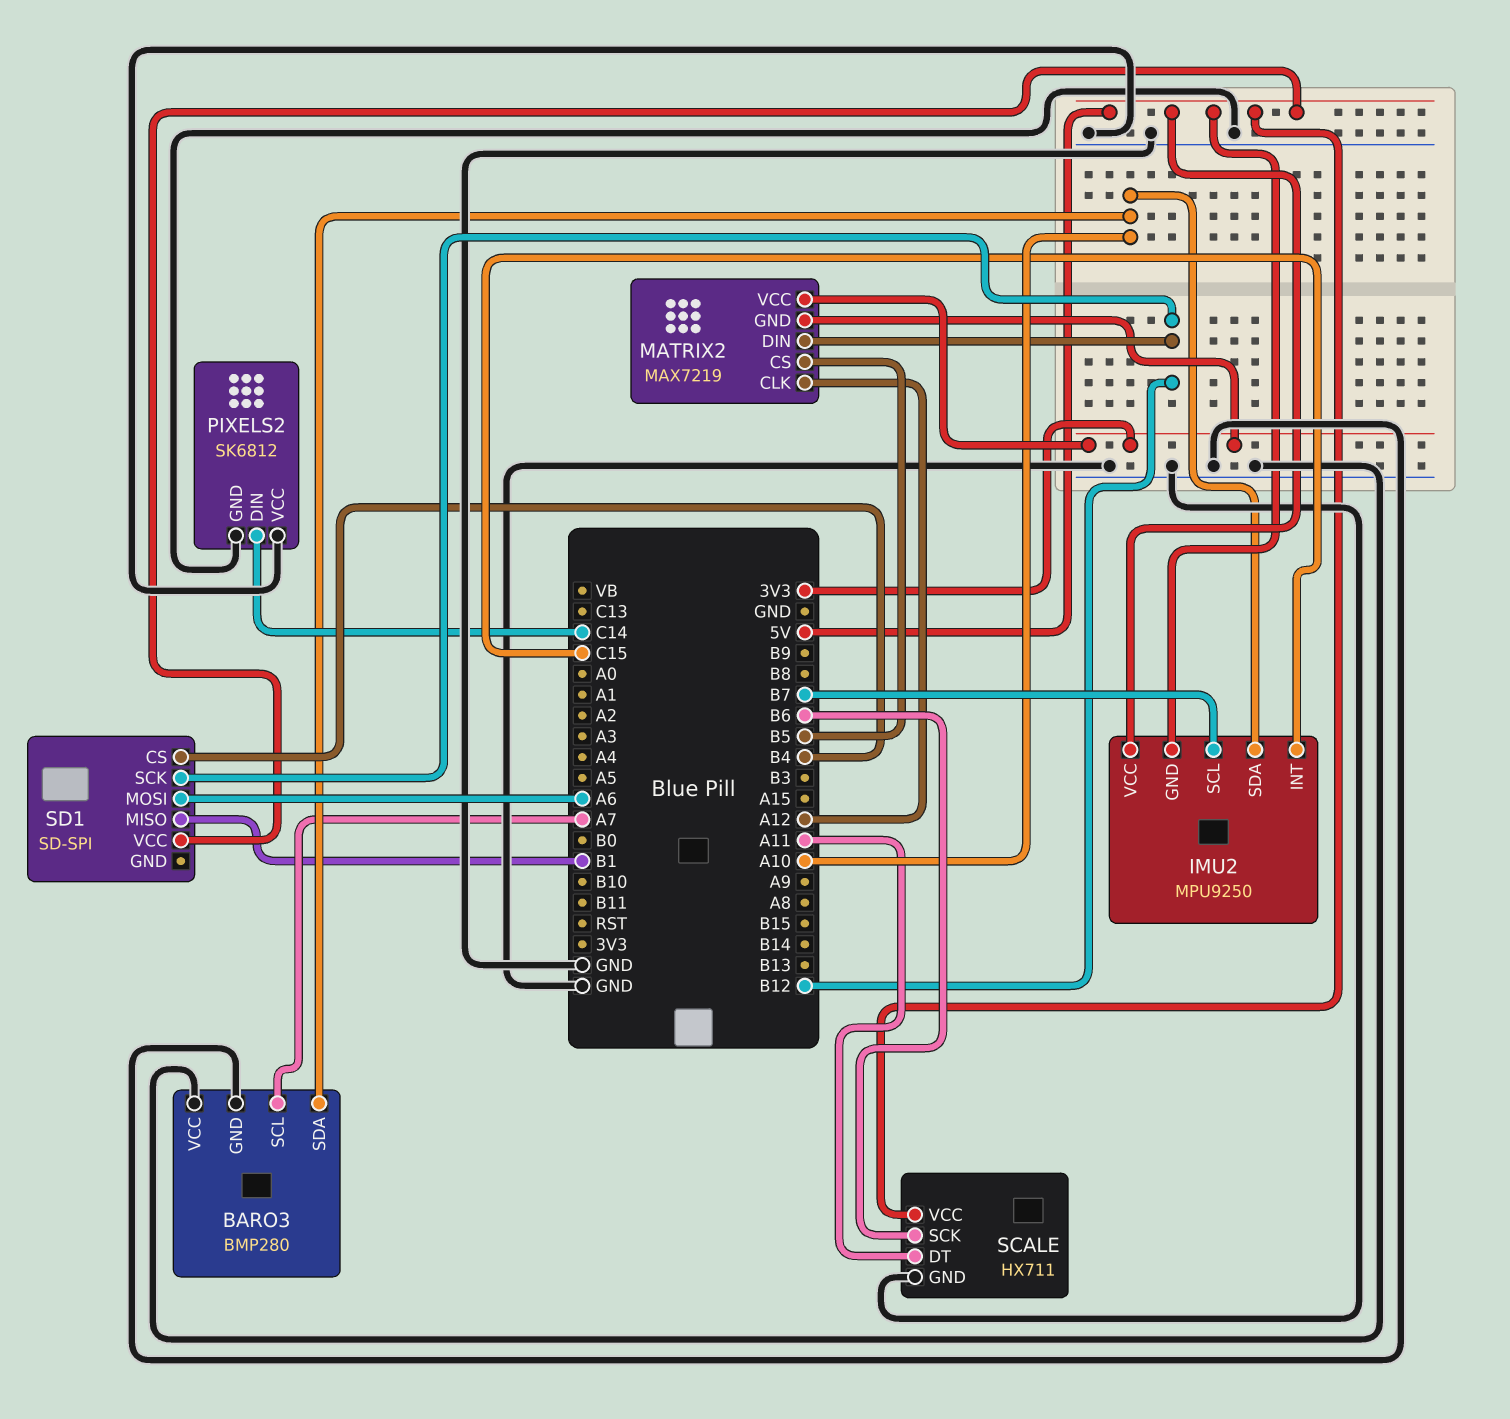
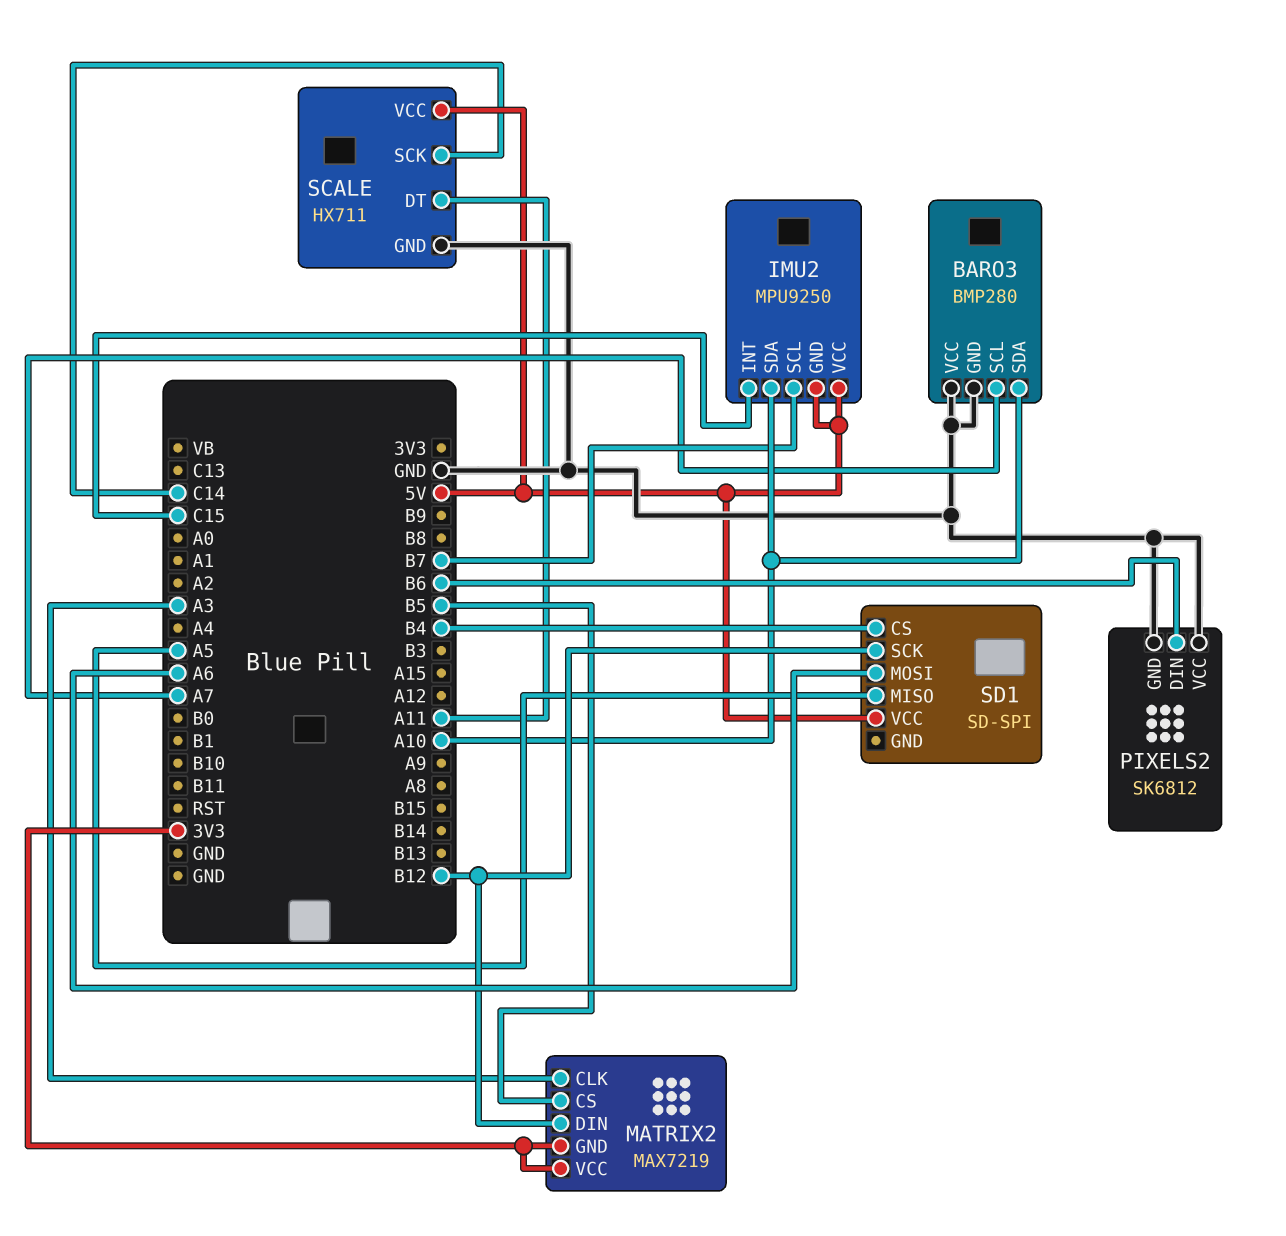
MATRIX2 pin CLK: A12 -> A3
PIXELS2 pin DIN: C14 -> B6
SCALE pin SCK: B6 -> C14
SD1 pin MISO: B1 -> A5

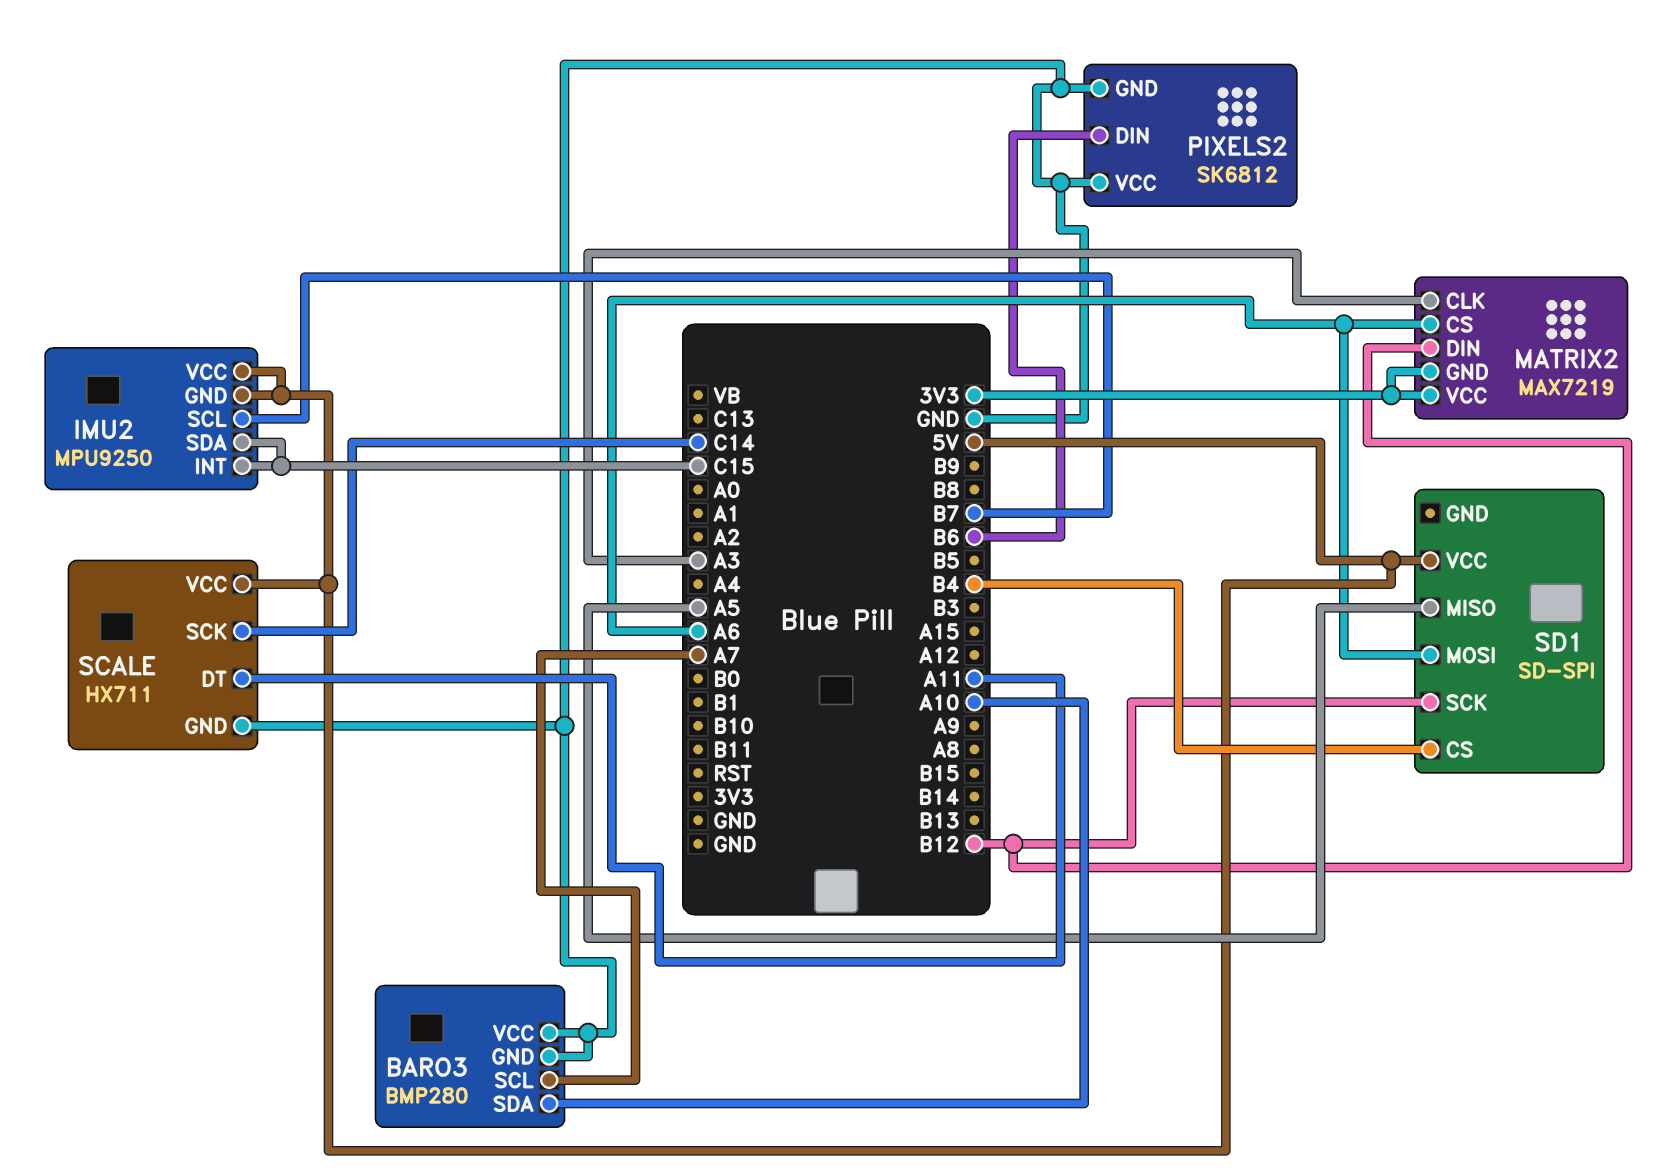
IMU2 pin SDA: A10 -> C15
MATRIX2 pin CS: B5 -> A6

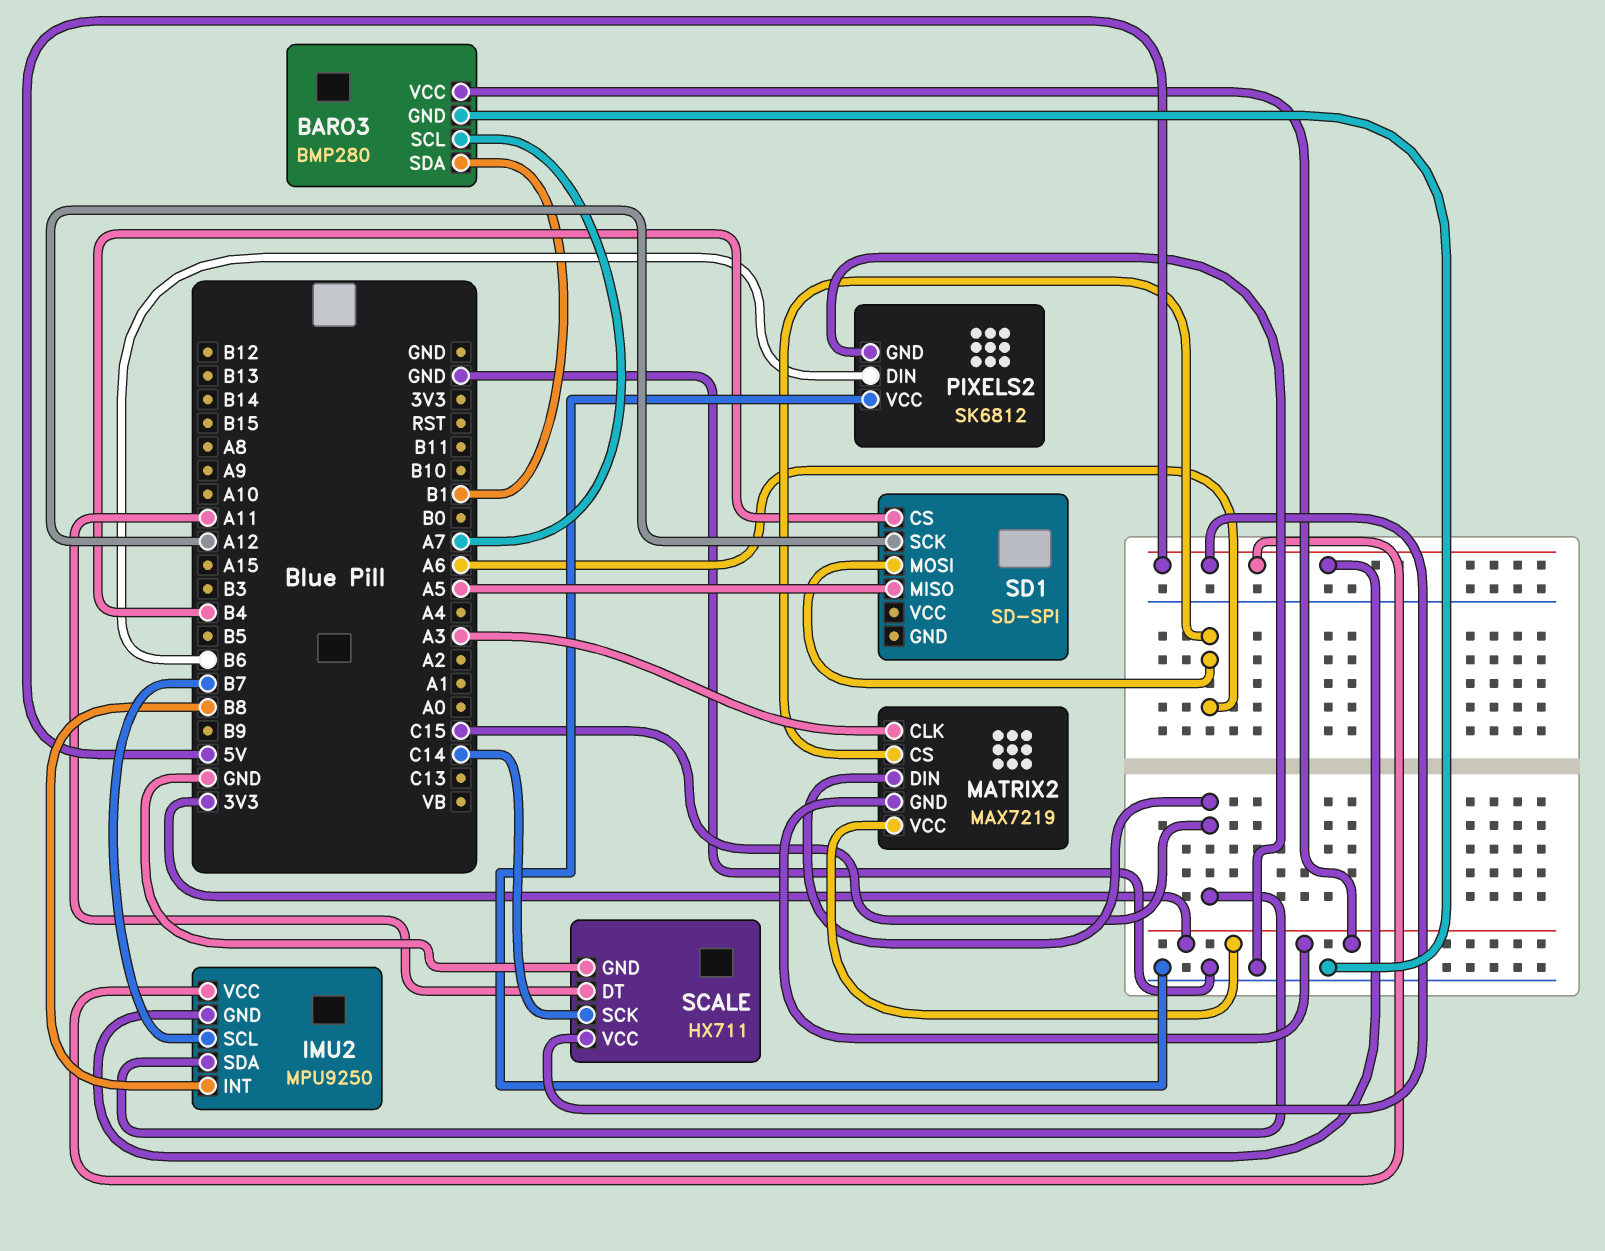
BARO3 pin SDA: A10 -> B1
BARO3 pin VCC: GND -> 3V3
IMU2 pin INT: C15 -> B8
MATRIX2 pin DIN: B12 -> C15
SD1 pin SCK: B12 -> A12
SD1 pin VCC: 5V -> none

